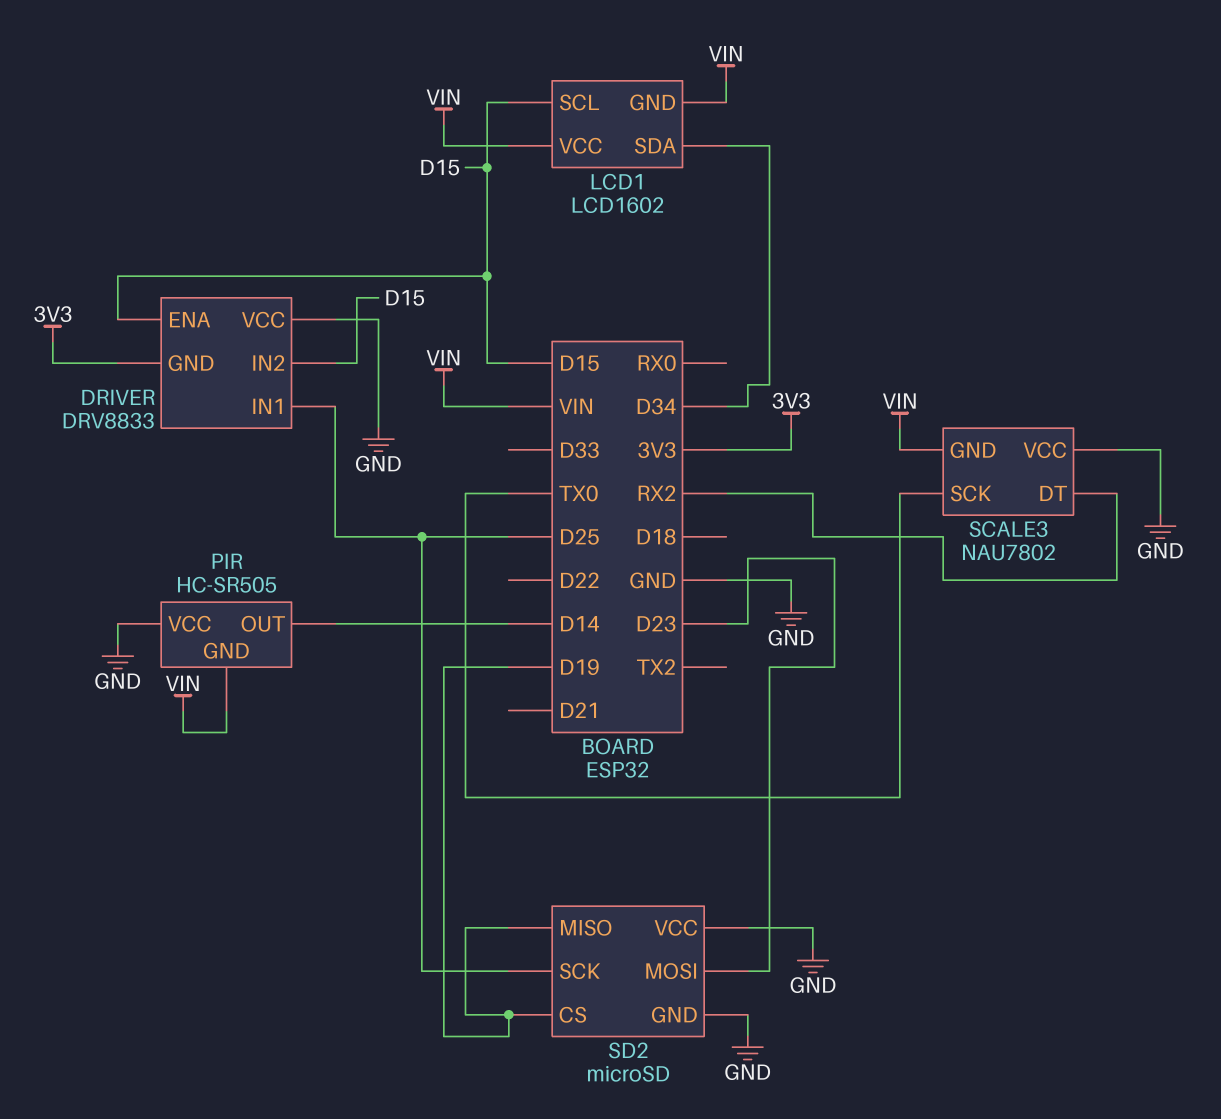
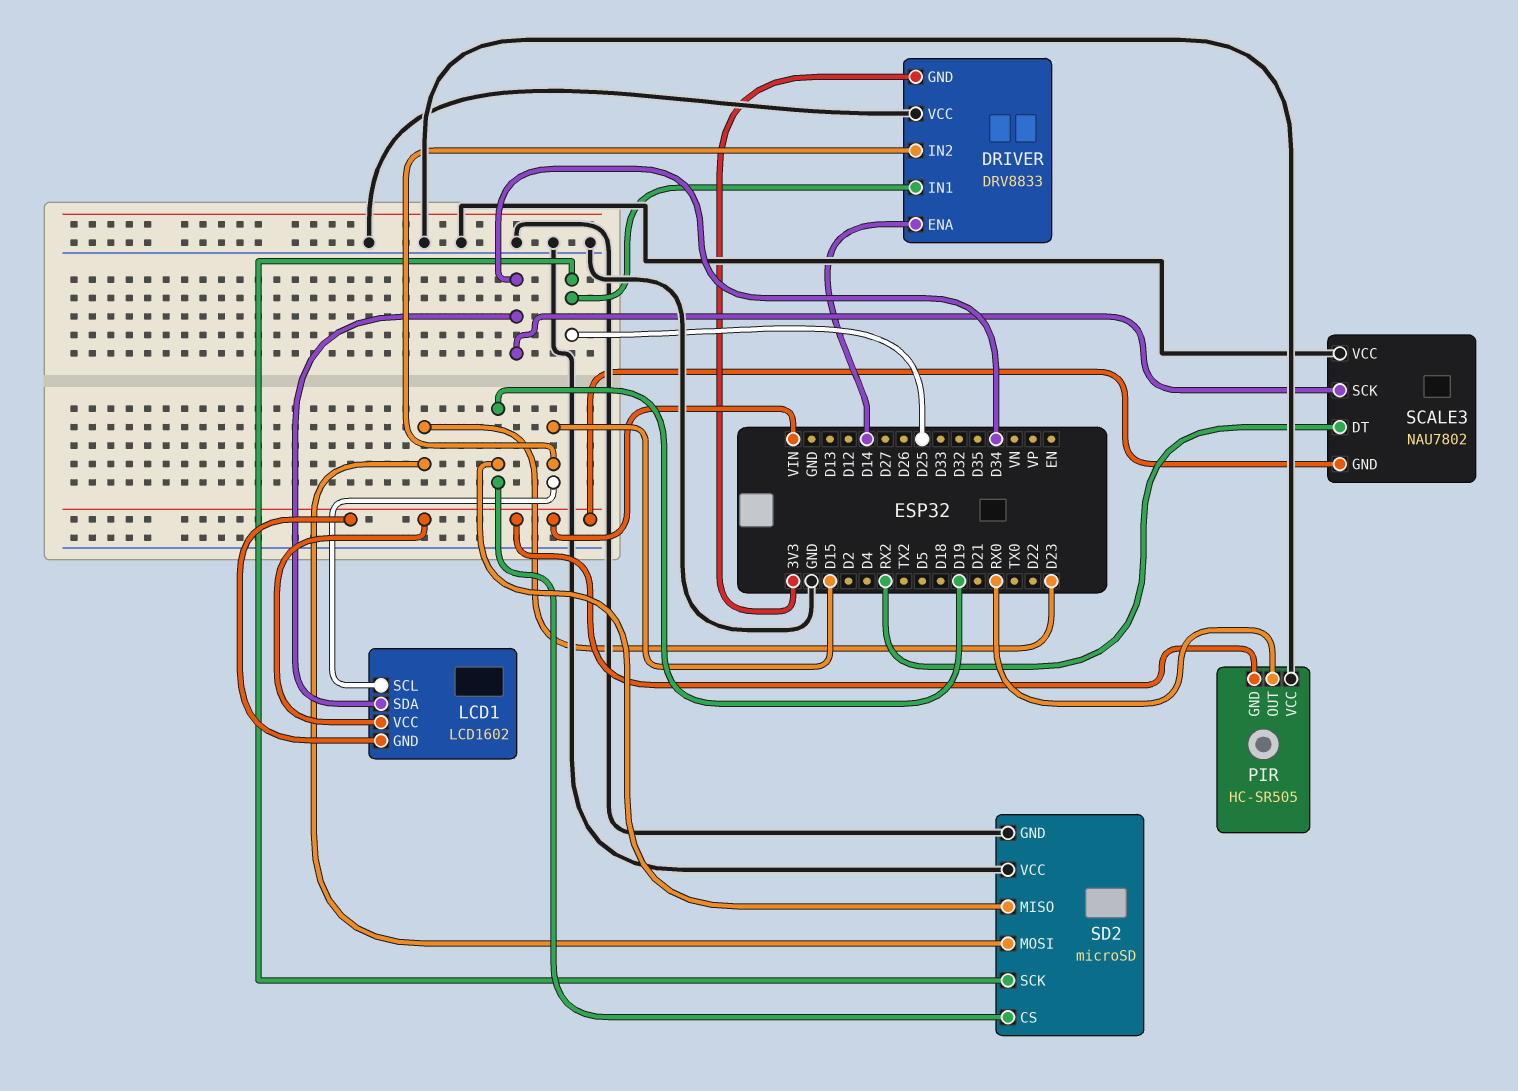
DRIVER pin ENA: D15 -> D14
PIR pin OUT: D14 -> RX0
SCALE3 pin SCK: TX0 -> D34

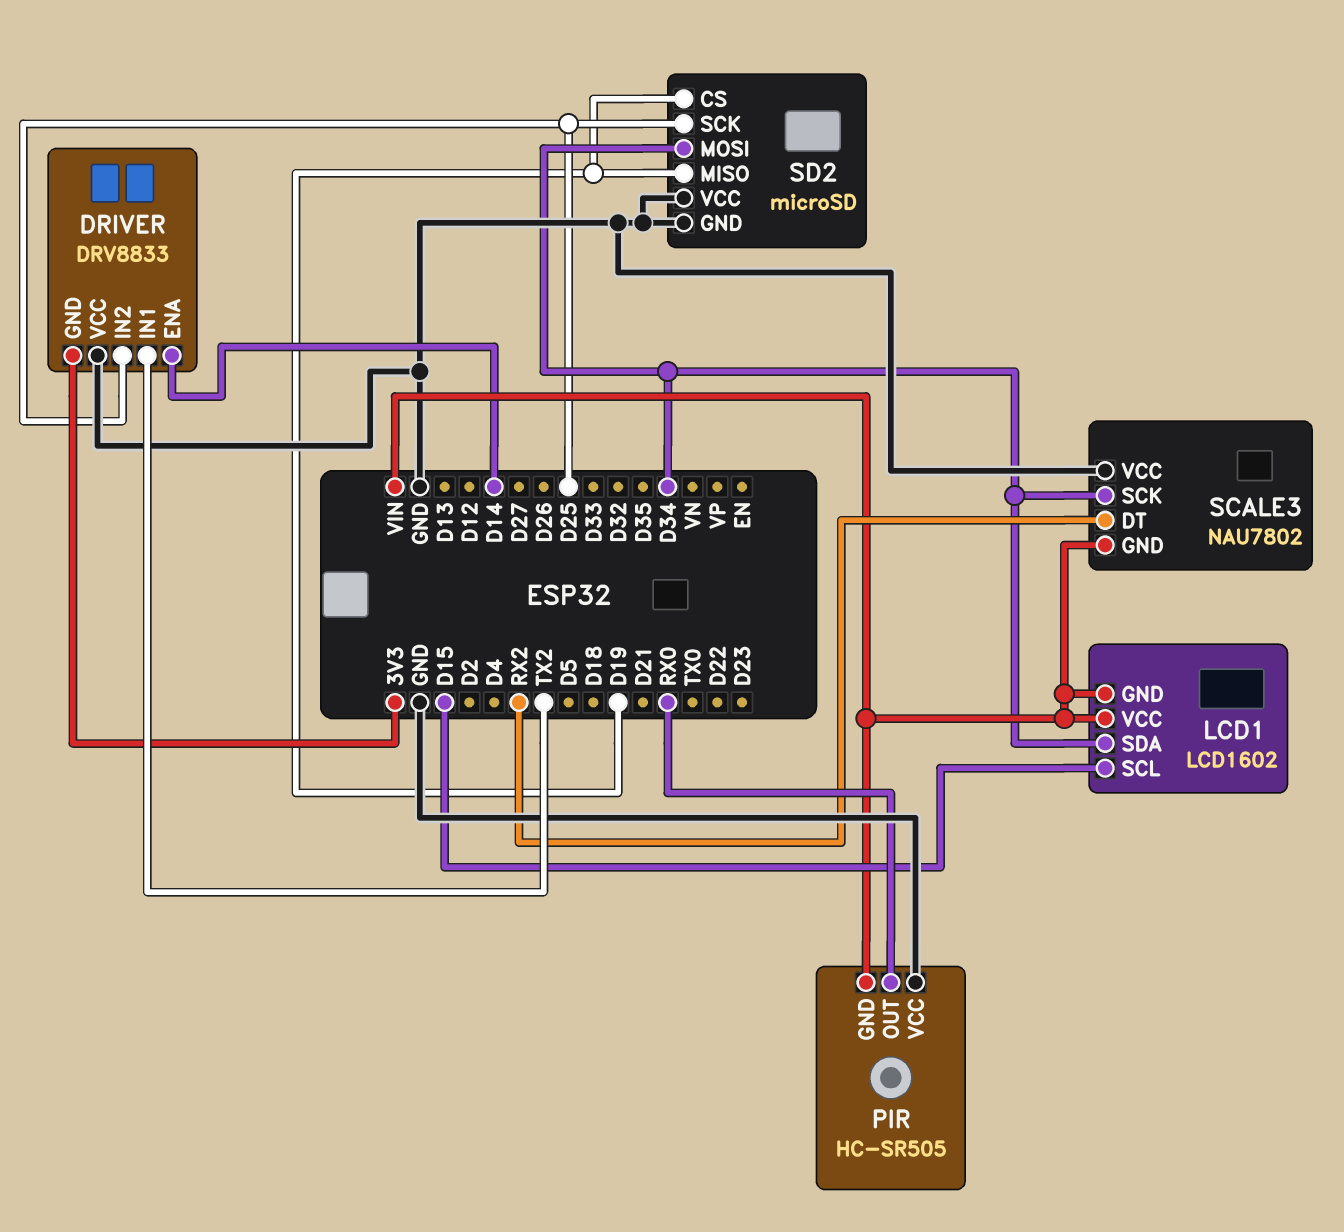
DRIVER pin IN1: D25 -> TX2
DRIVER pin IN2: D15 -> D25
SD2 pin MOSI: D23 -> D34

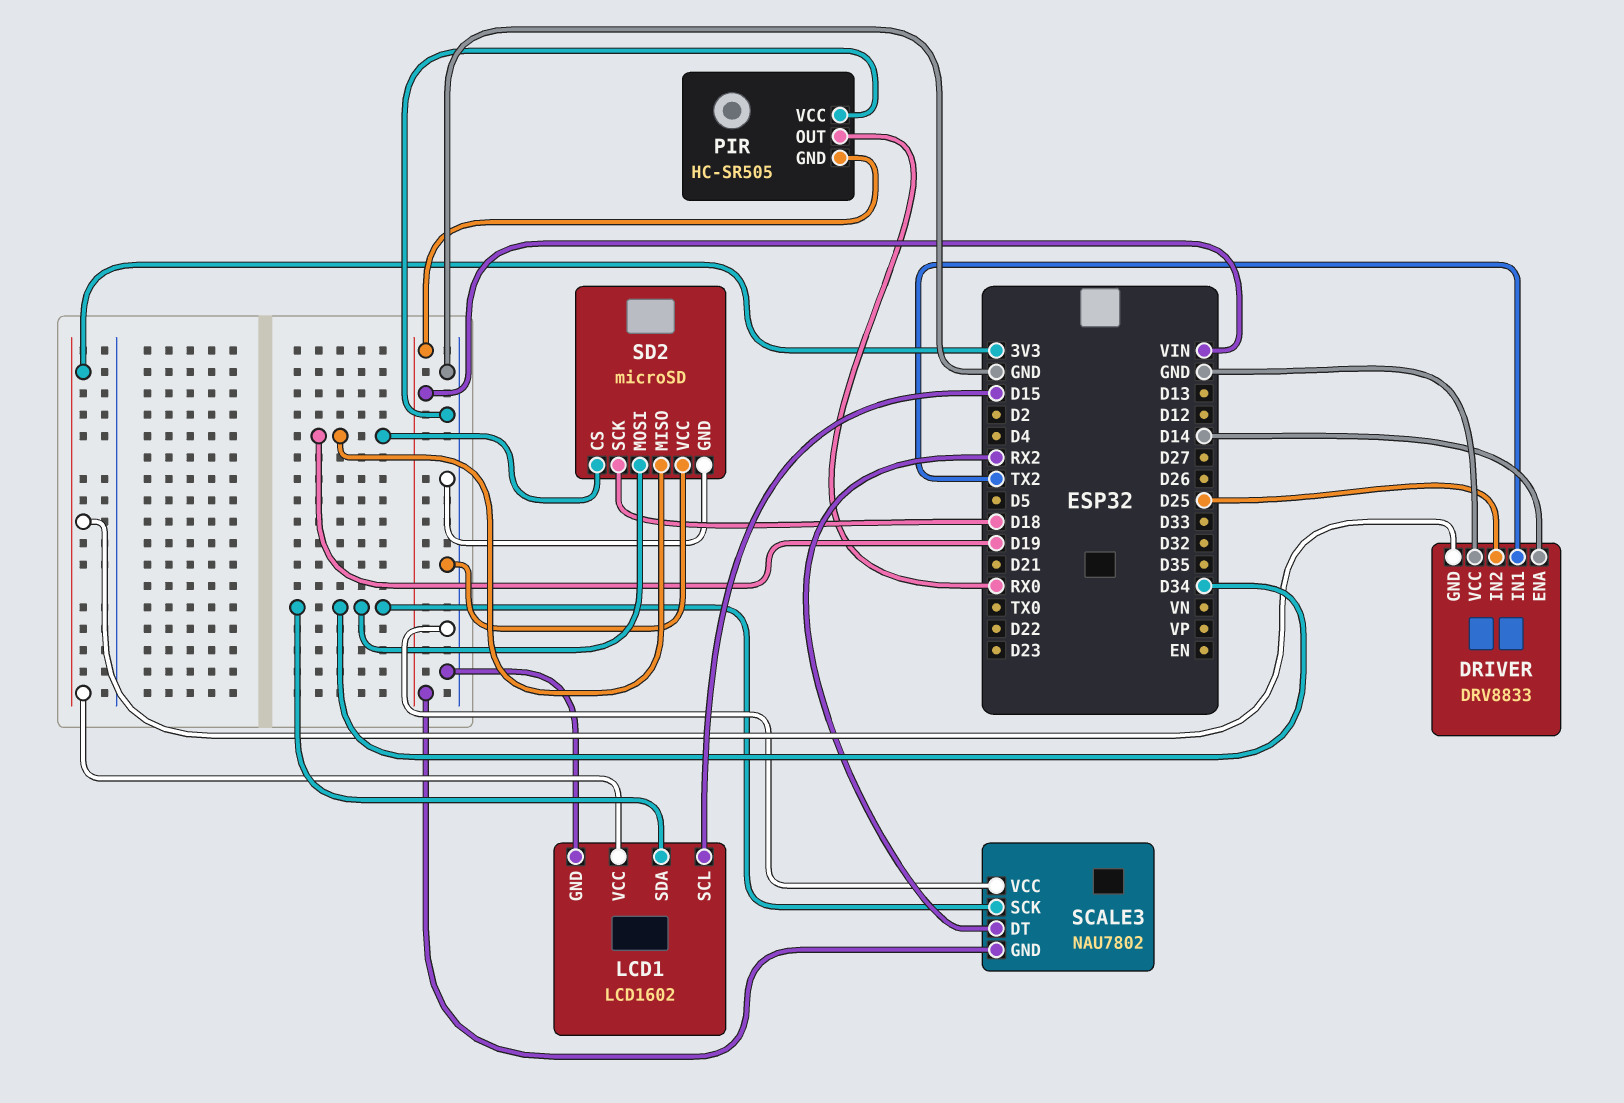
LCD1 pin GND: VIN -> GND
LCD1 pin VCC: VIN -> 3V3
SD2 pin SCK: D25 -> D18

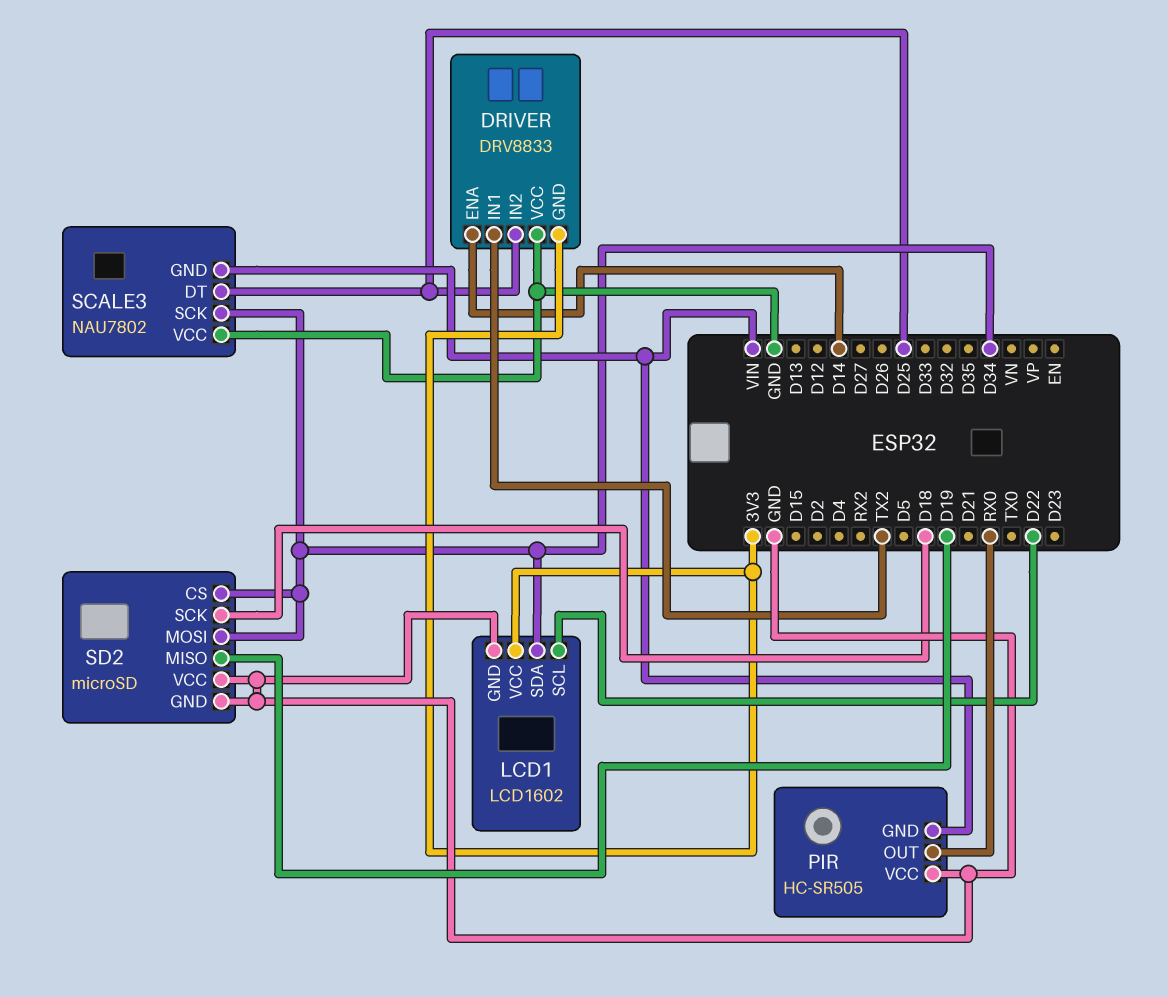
LCD1 pin SCL: D15 -> D22
SCALE3 pin DT: RX2 -> D25
SD2 pin CS: D19 -> D34

